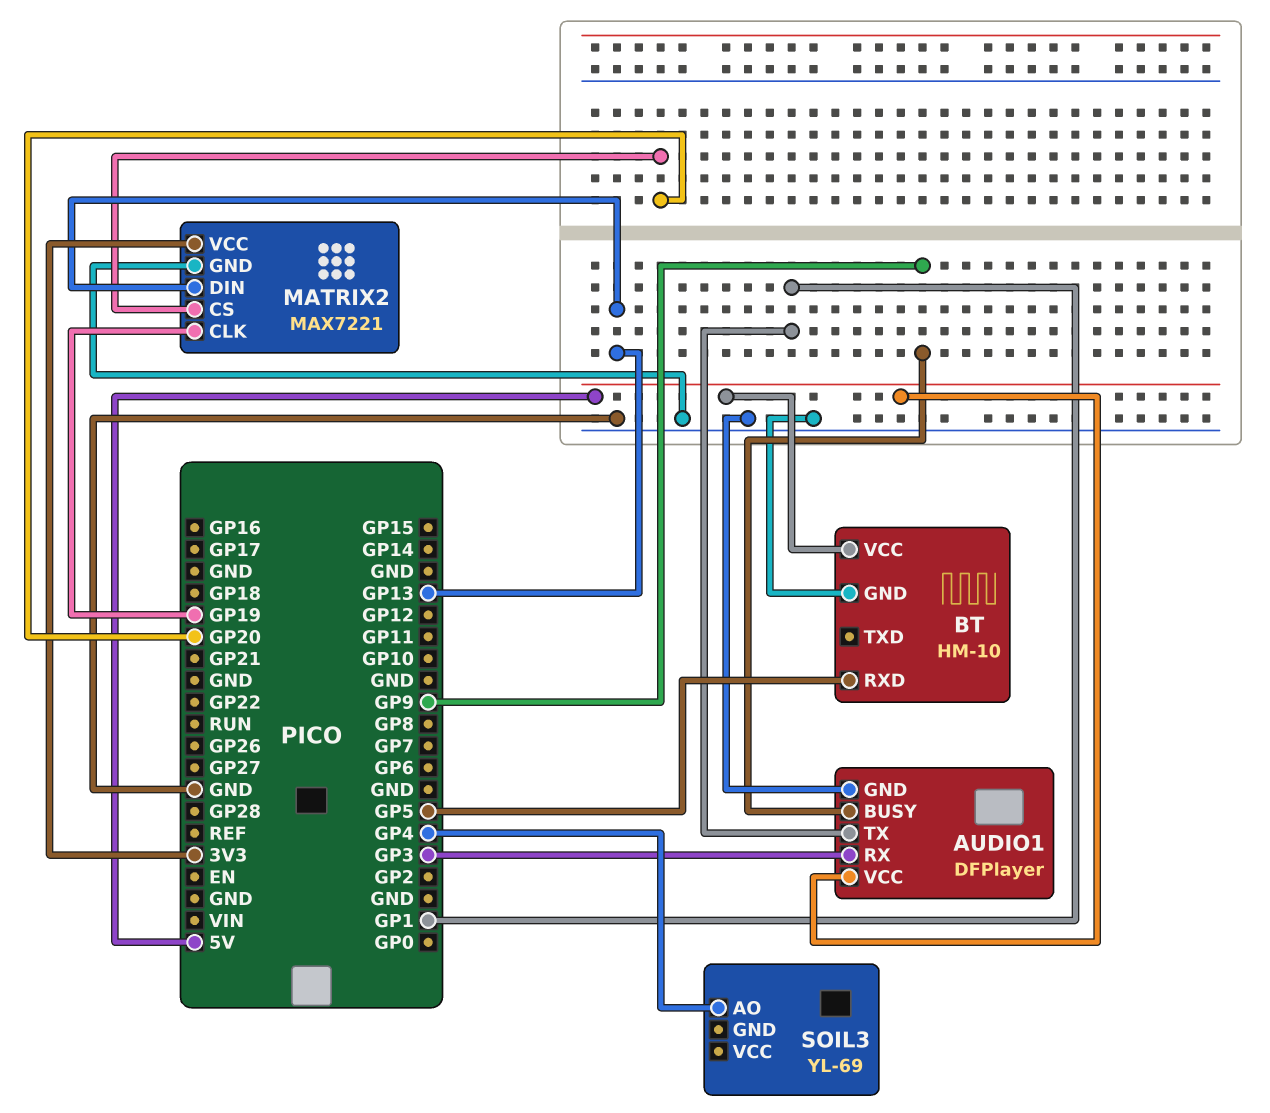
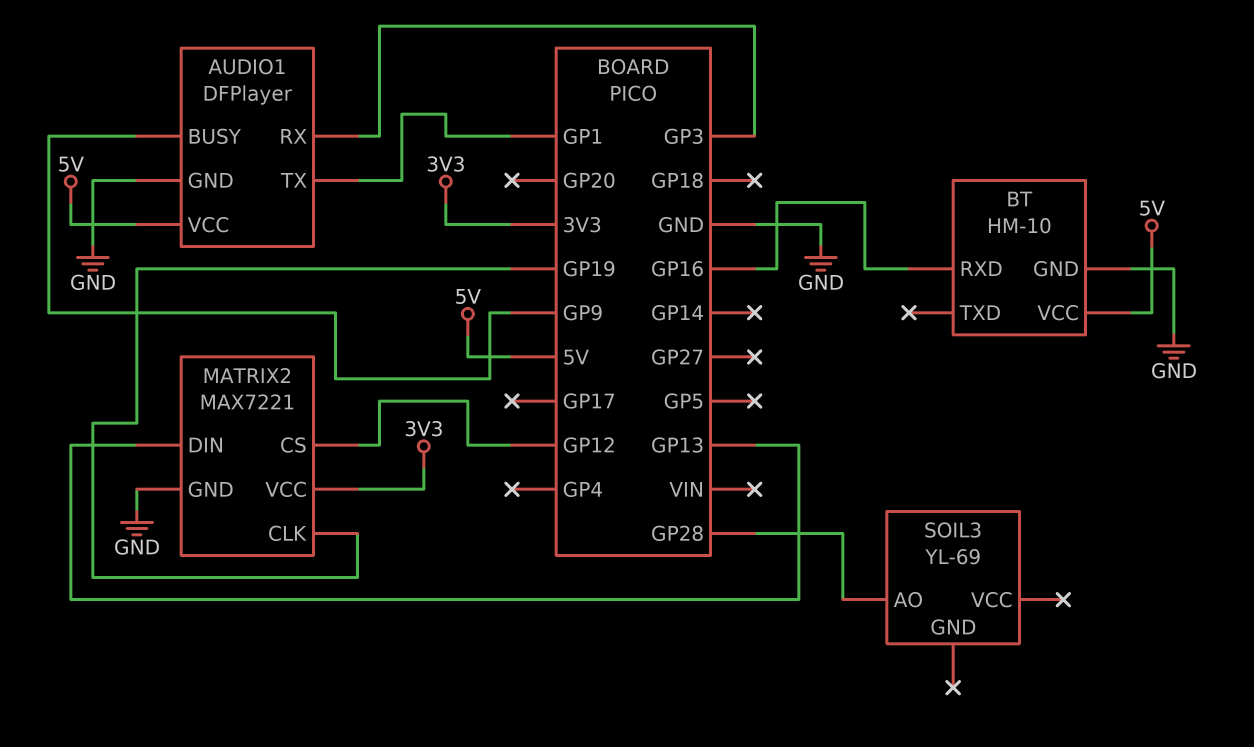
BT pin RXD: GP5 -> GP16
MATRIX2 pin CS: GP20 -> GP12
SOIL3 pin AO: GP4 -> GP28

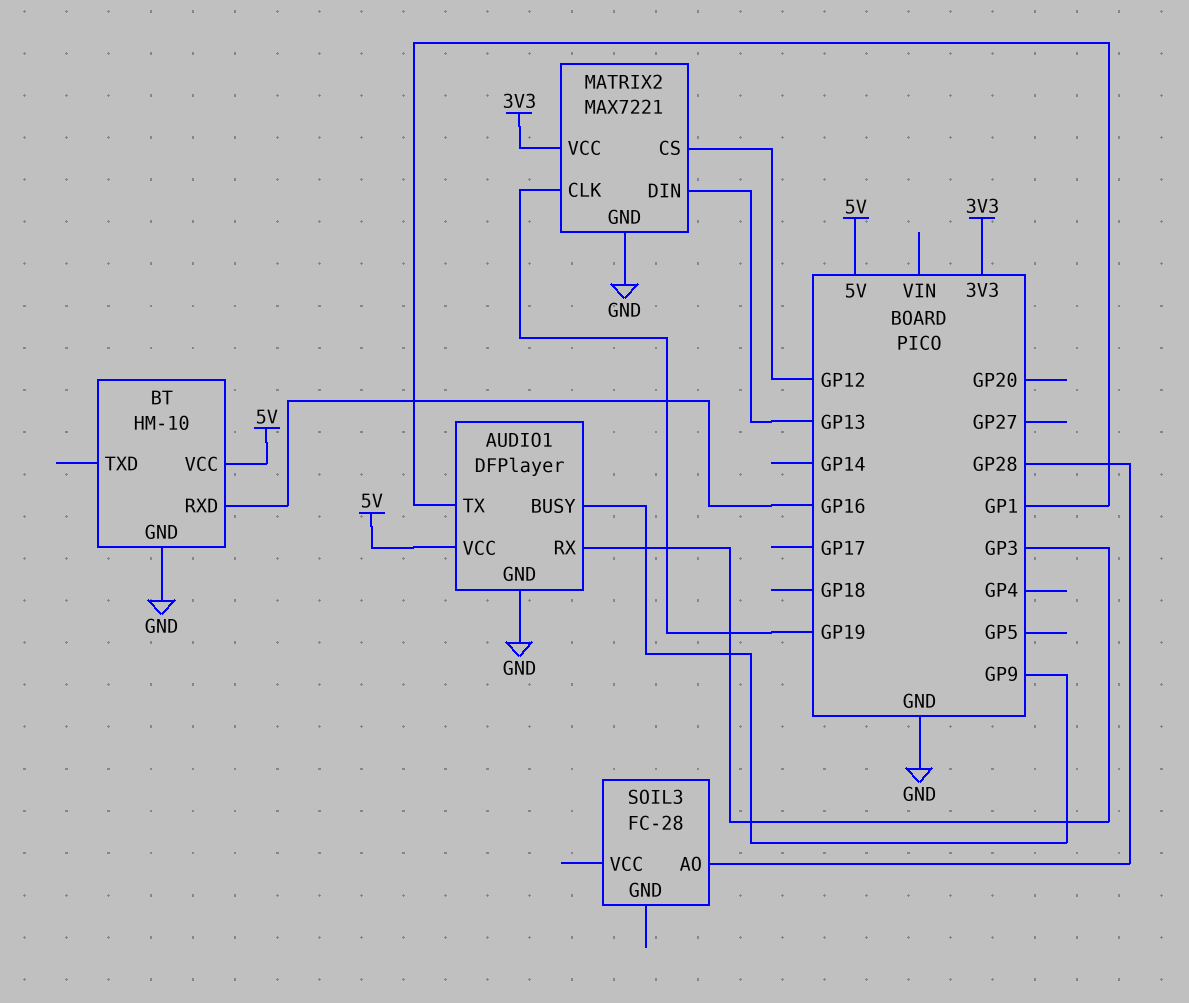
SOIL3: YL-69 -> FC-28

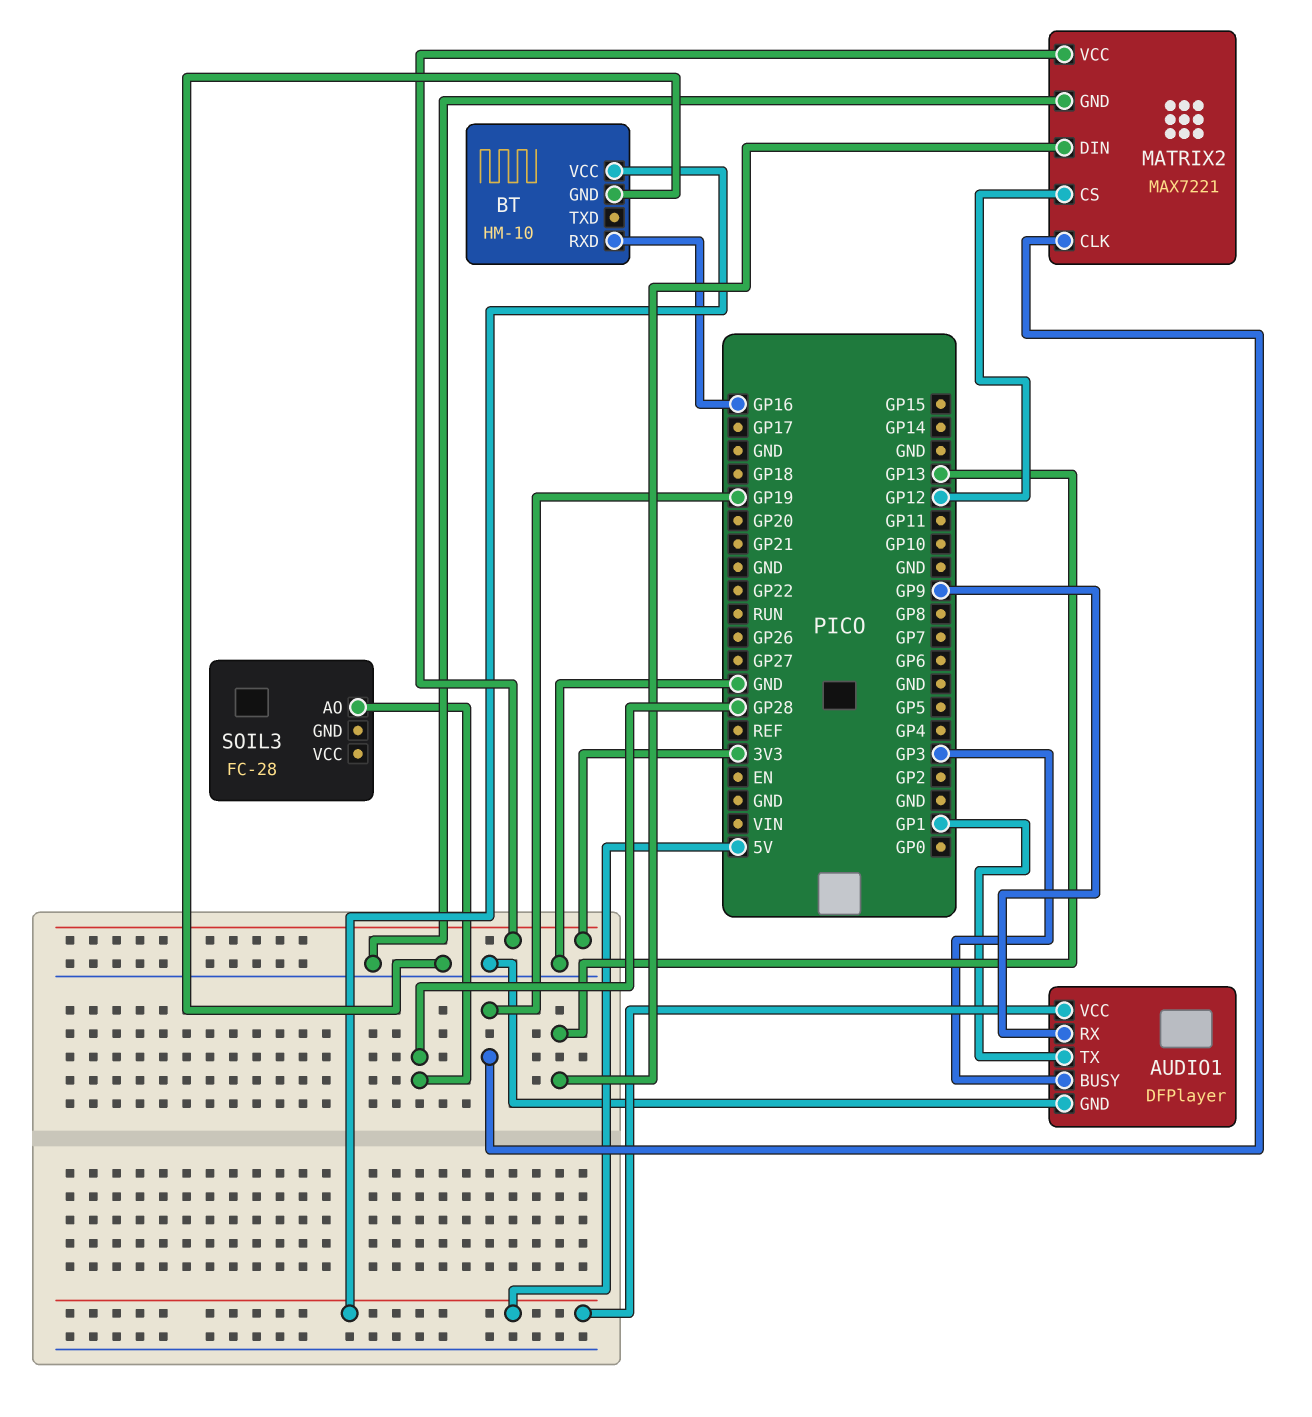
AUDIO1 pin BUSY: GP9 -> GP3
AUDIO1 pin RX: GP3 -> GP9

